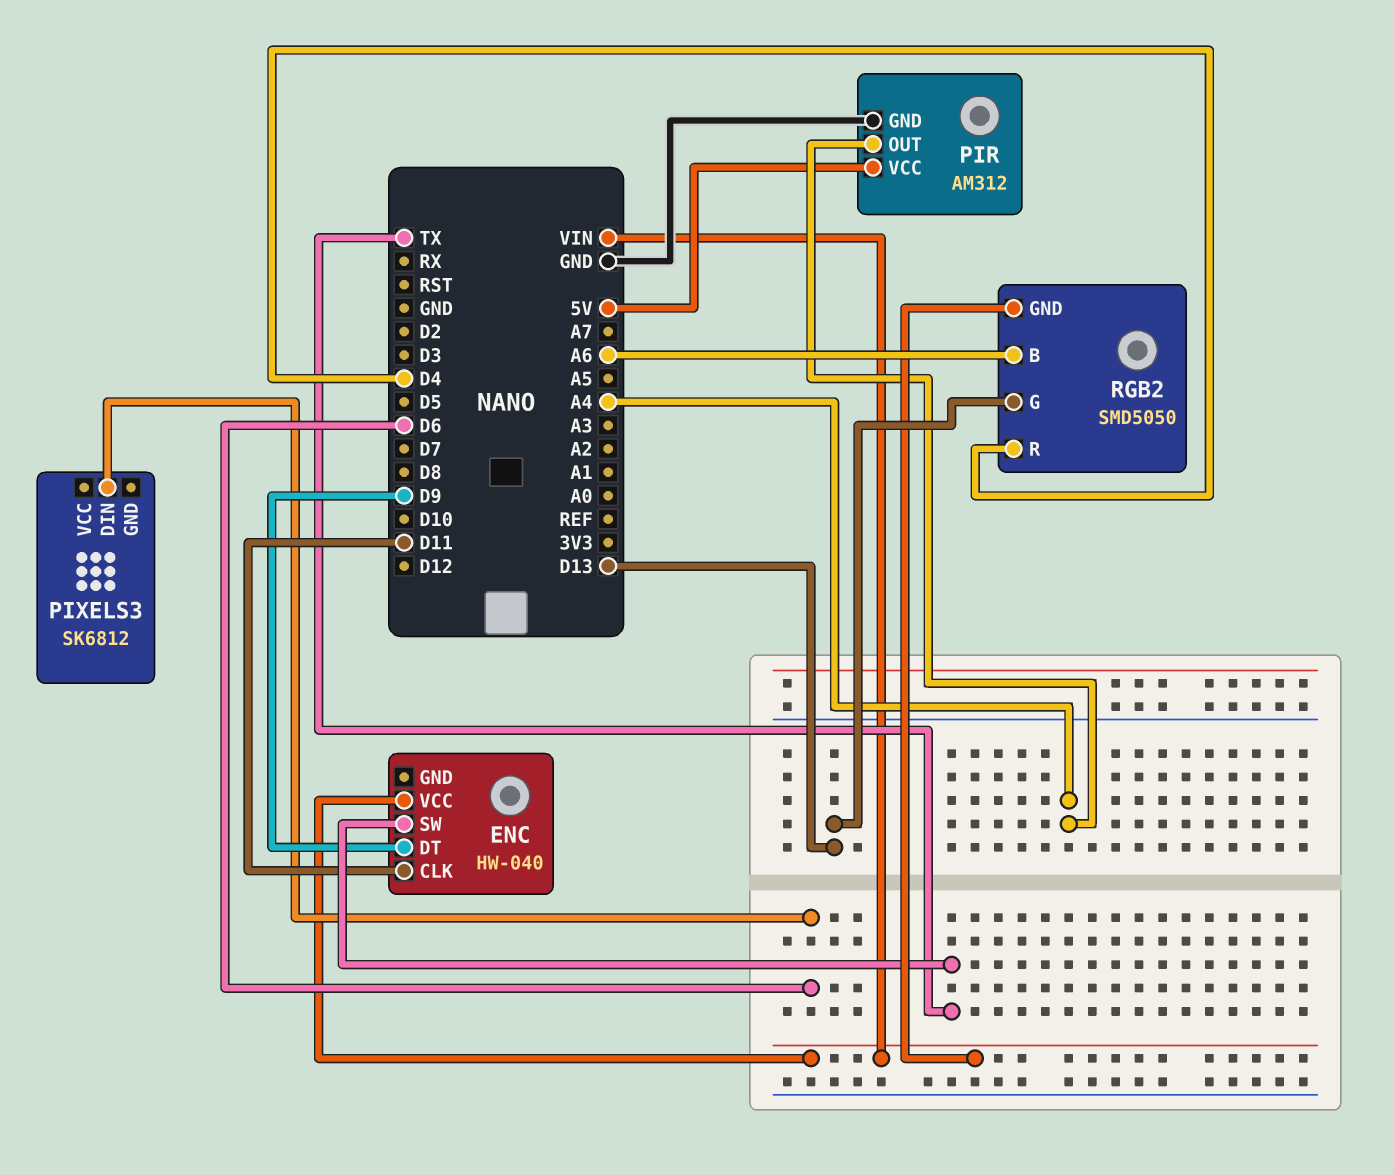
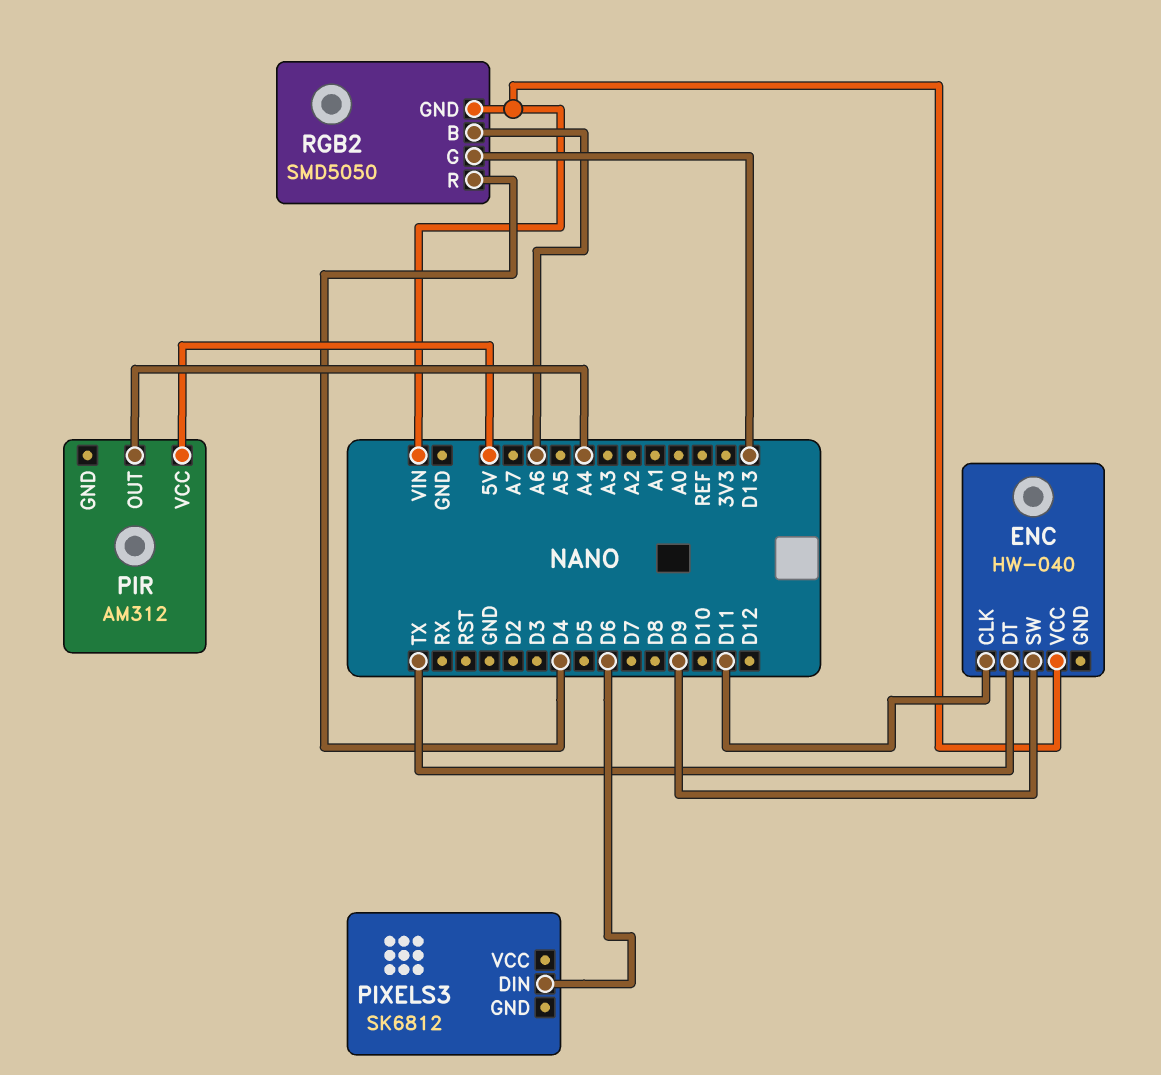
ENC pin DT: D9 -> TX
ENC pin SW: TX -> D9
PIR pin GND: GND -> none

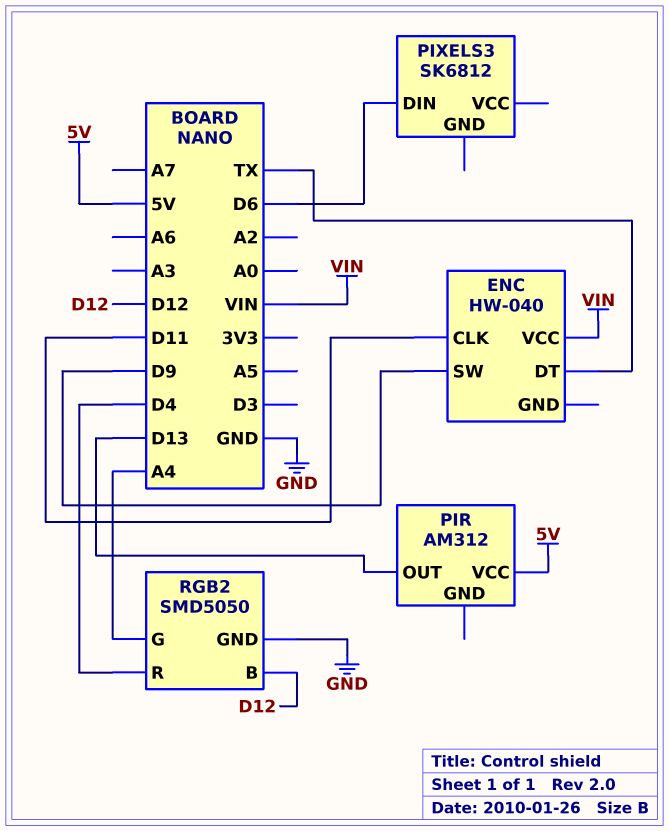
PIR pin OUT: A4 -> D13
RGB2 pin B: A6 -> D12
RGB2 pin G: D13 -> A4
RGB2 pin GND: VIN -> GND

